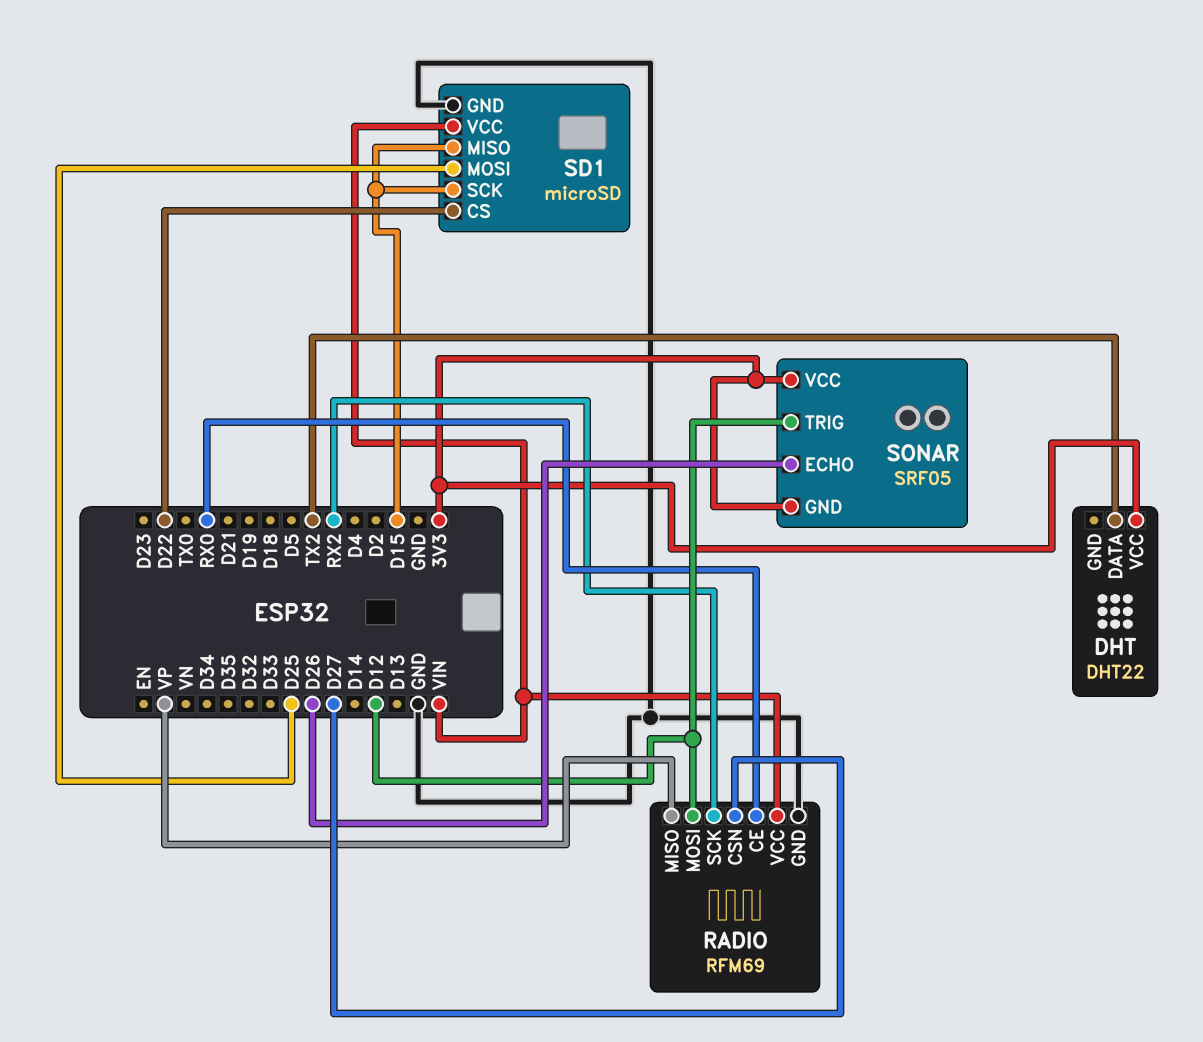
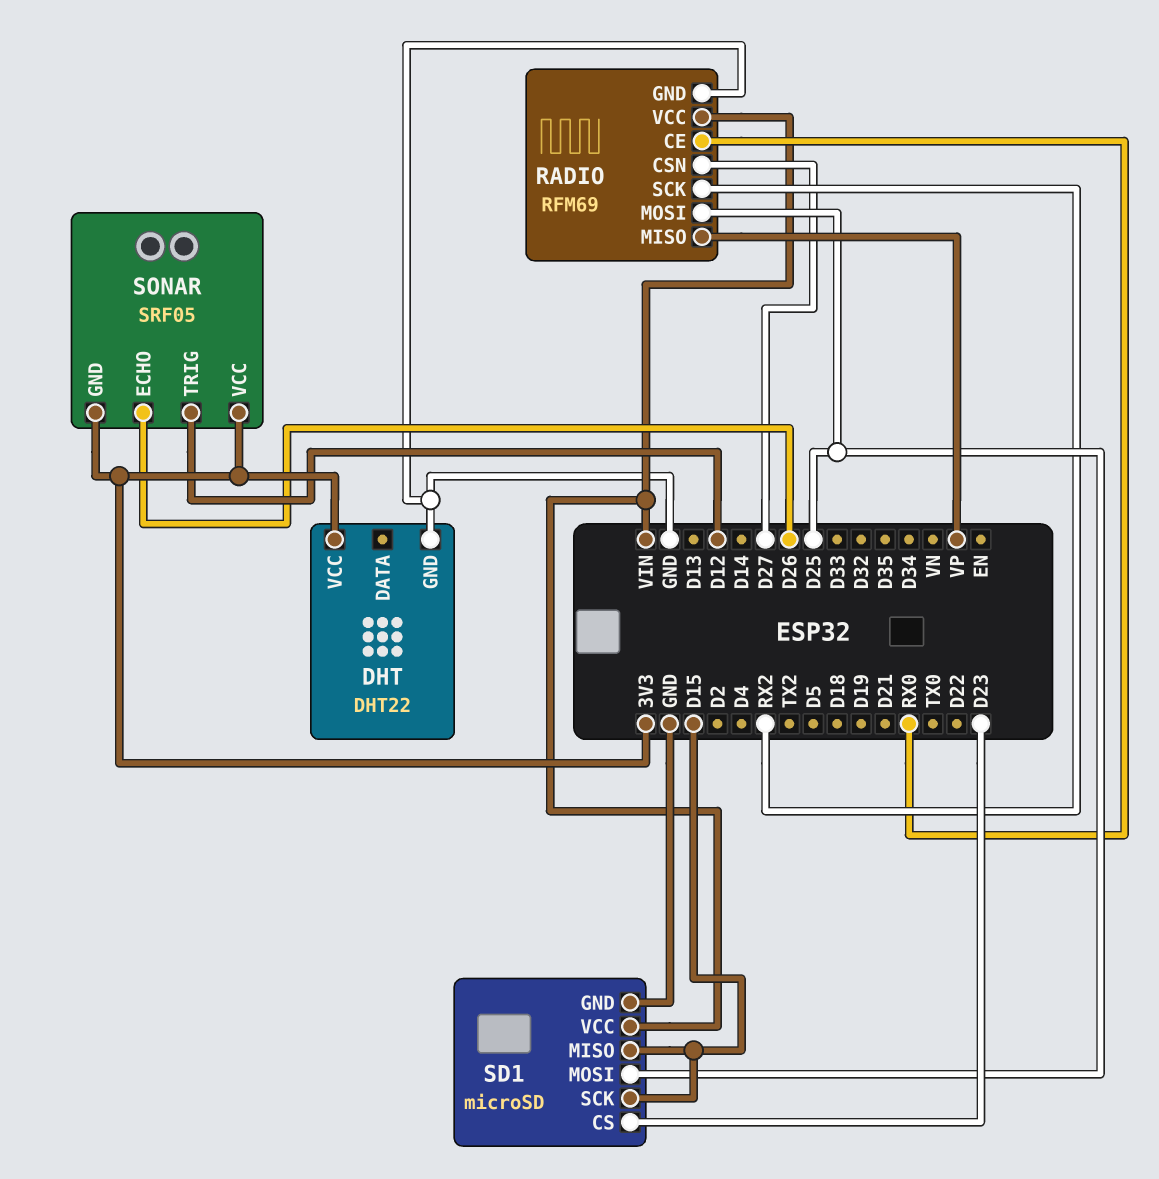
DHT pin DATA: TX2 -> none
DHT pin GND: none -> GND
RADIO pin MOSI: D12 -> D25
SD1 pin CS: D22 -> D23

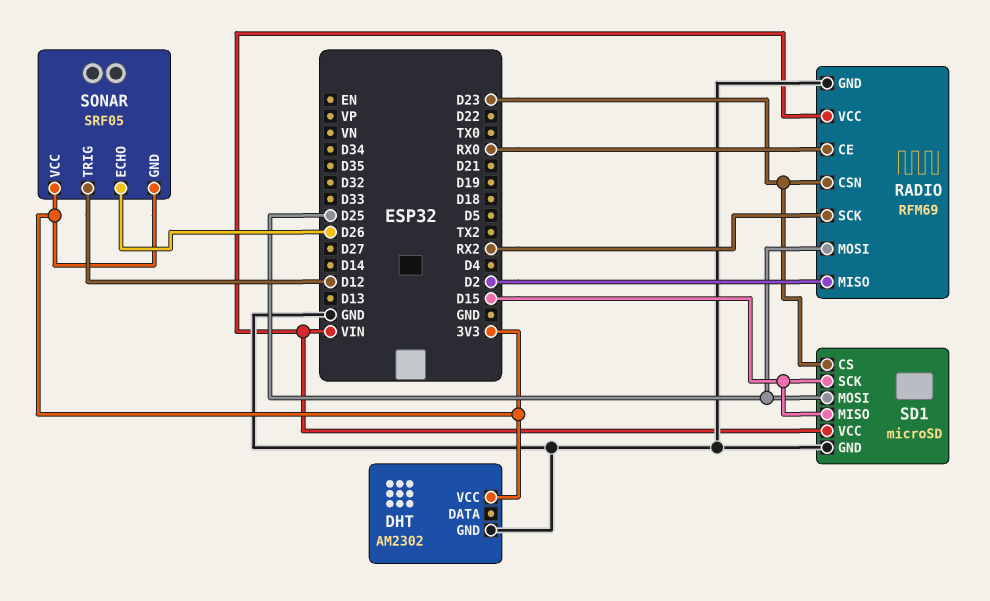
DHT: DHT22 -> AM2302
RADIO pin CSN: D27 -> D23
RADIO pin MISO: VP -> D2

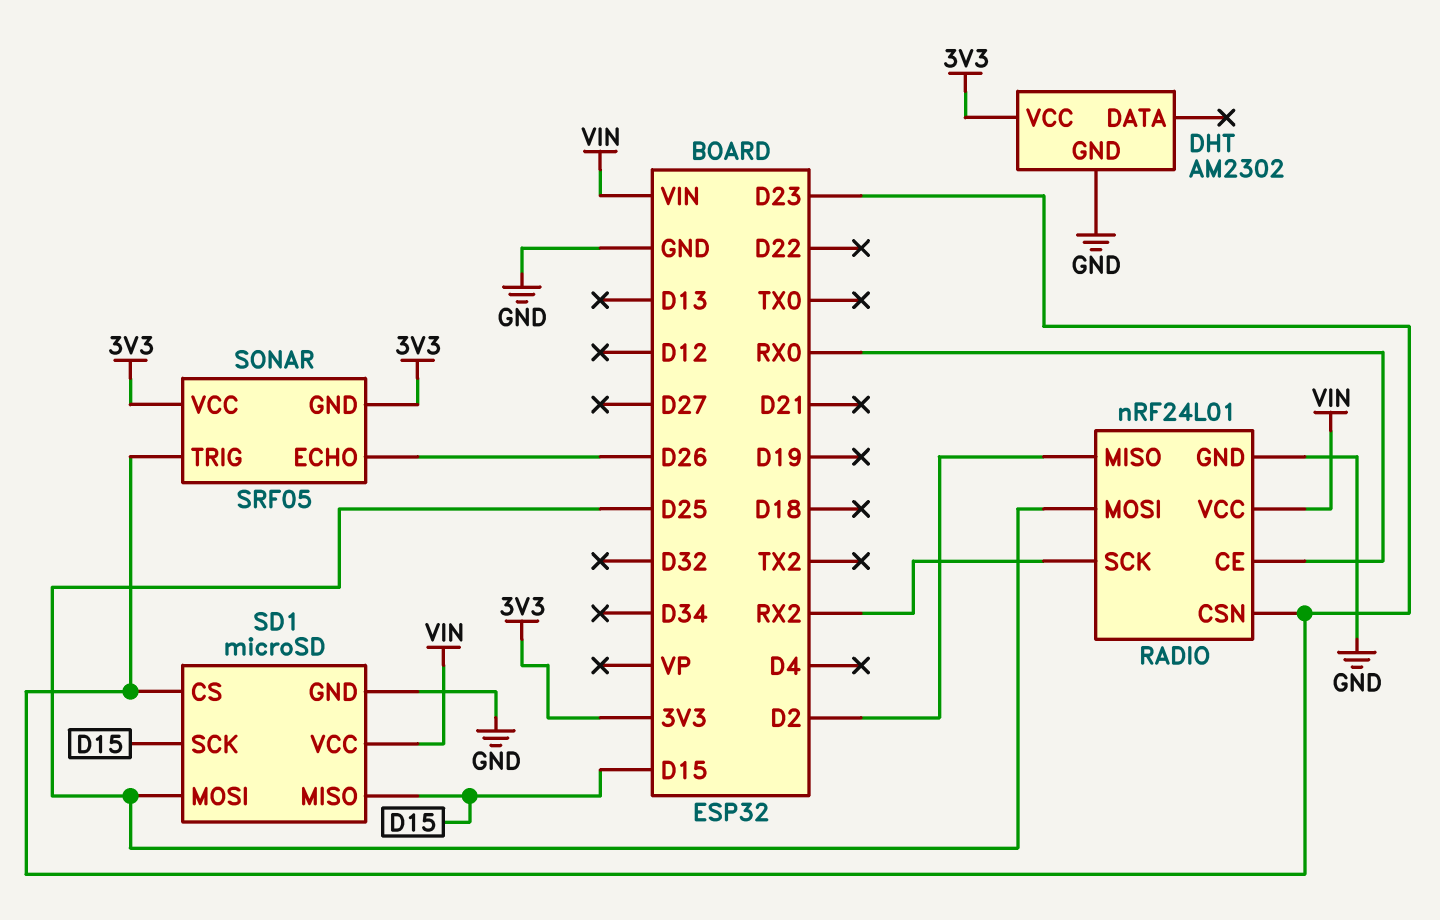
RADIO: RFM69 -> nRF24L01
SONAR pin TRIG: D12 -> D23

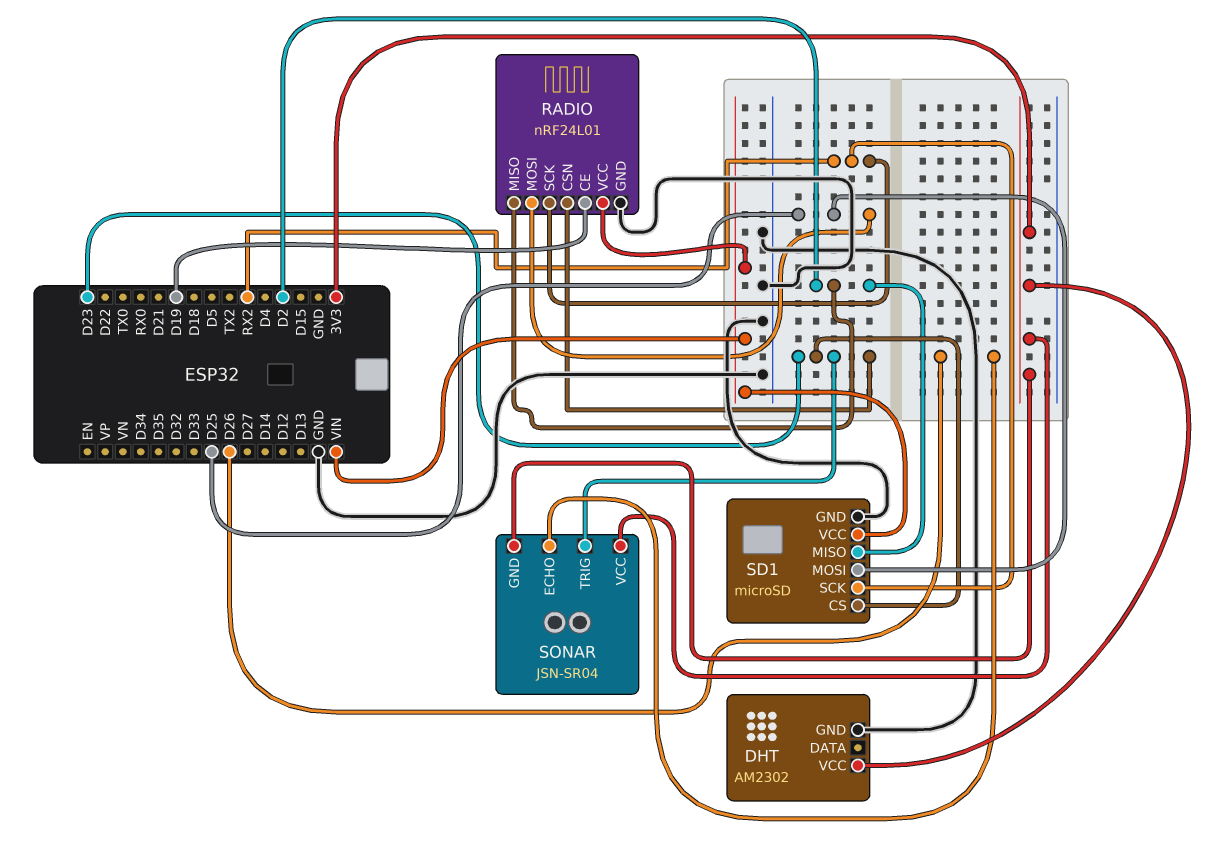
RADIO pin CE: RX0 -> D19
SD1 pin MISO: D15 -> D2
SD1 pin SCK: D15 -> RX2
SONAR: SRF05 -> JSN-SR04

